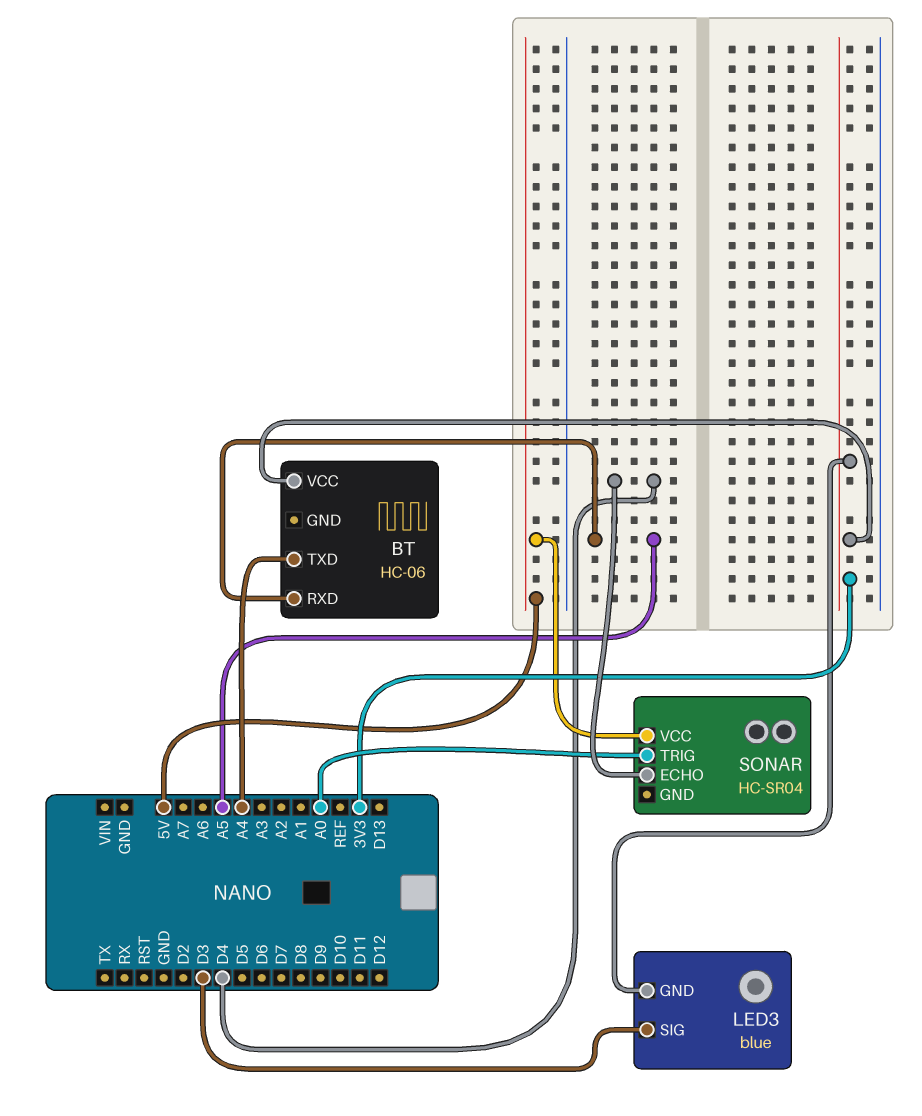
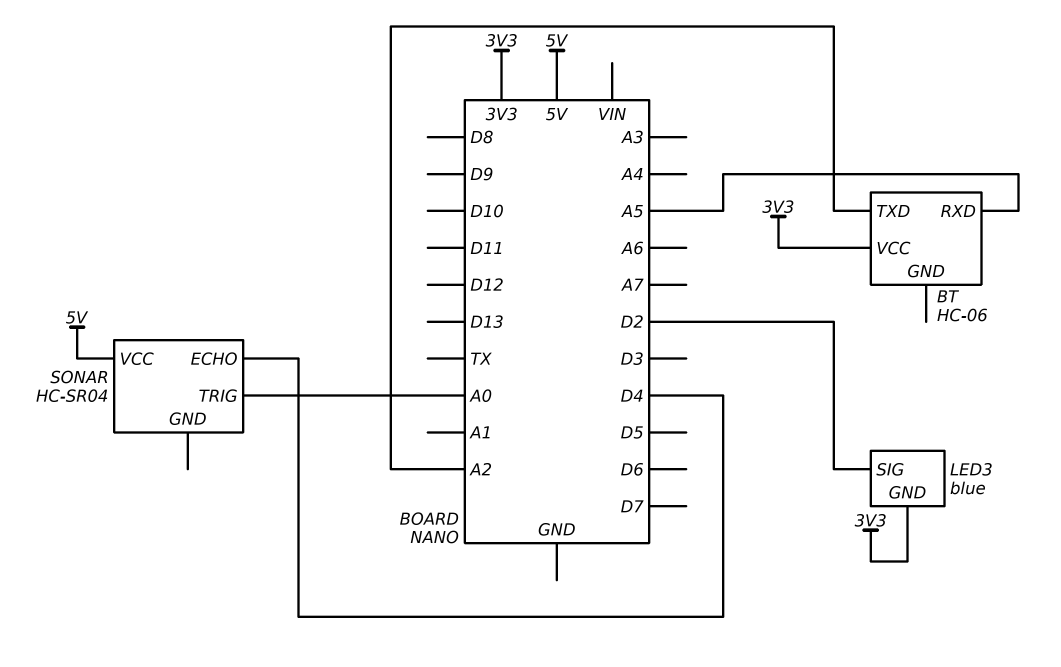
BT pin TXD: A4 -> A2
LED3 pin SIG: D3 -> D2

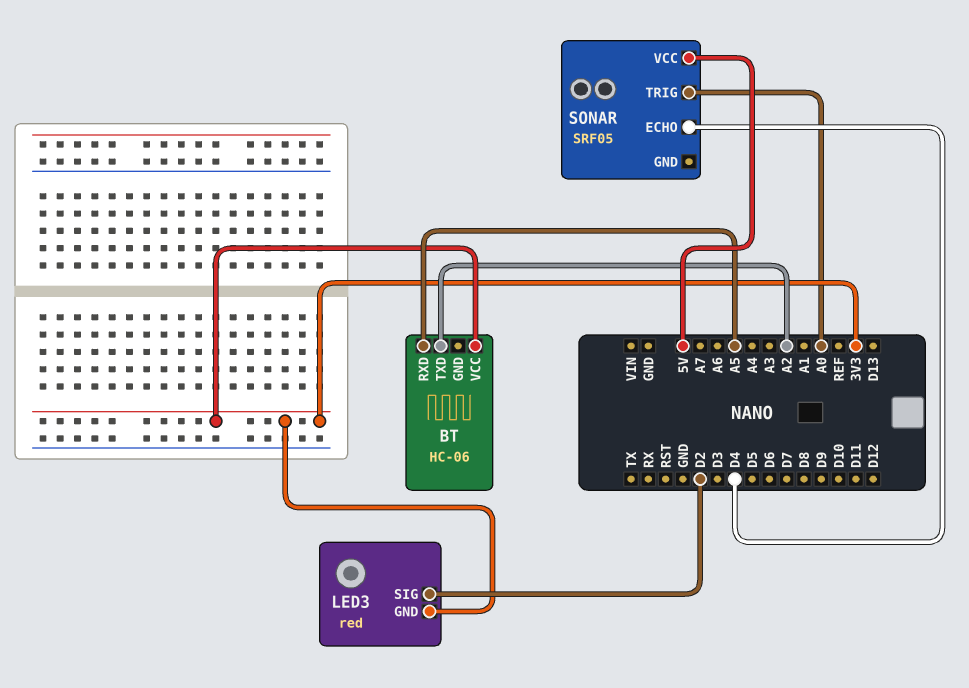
LED3: blue -> red
SONAR: HC-SR04 -> SRF05

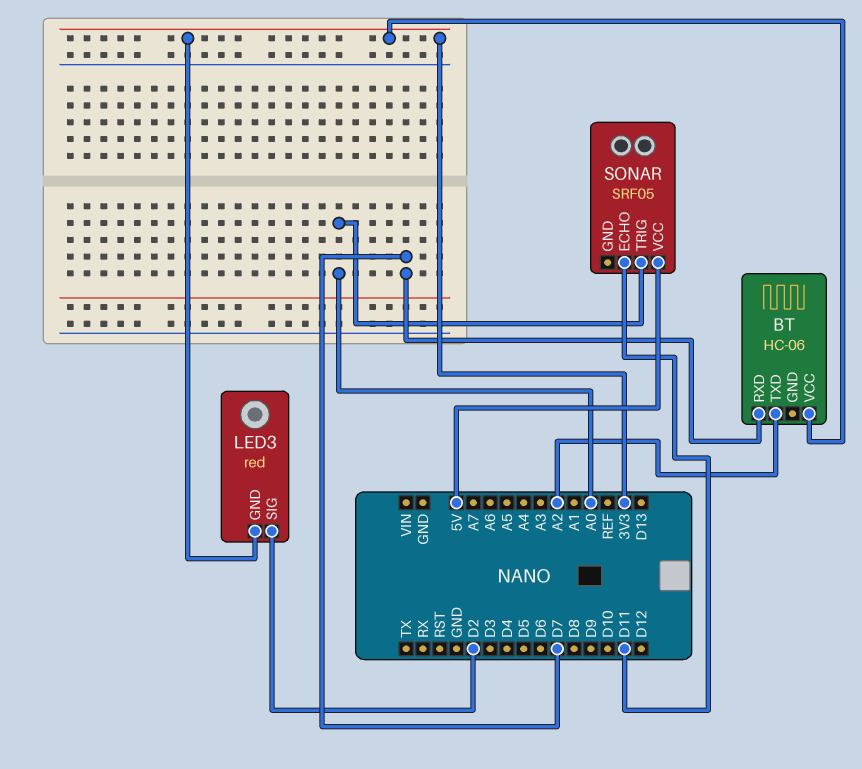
BT pin RXD: A5 -> D7
SONAR pin ECHO: D4 -> D11

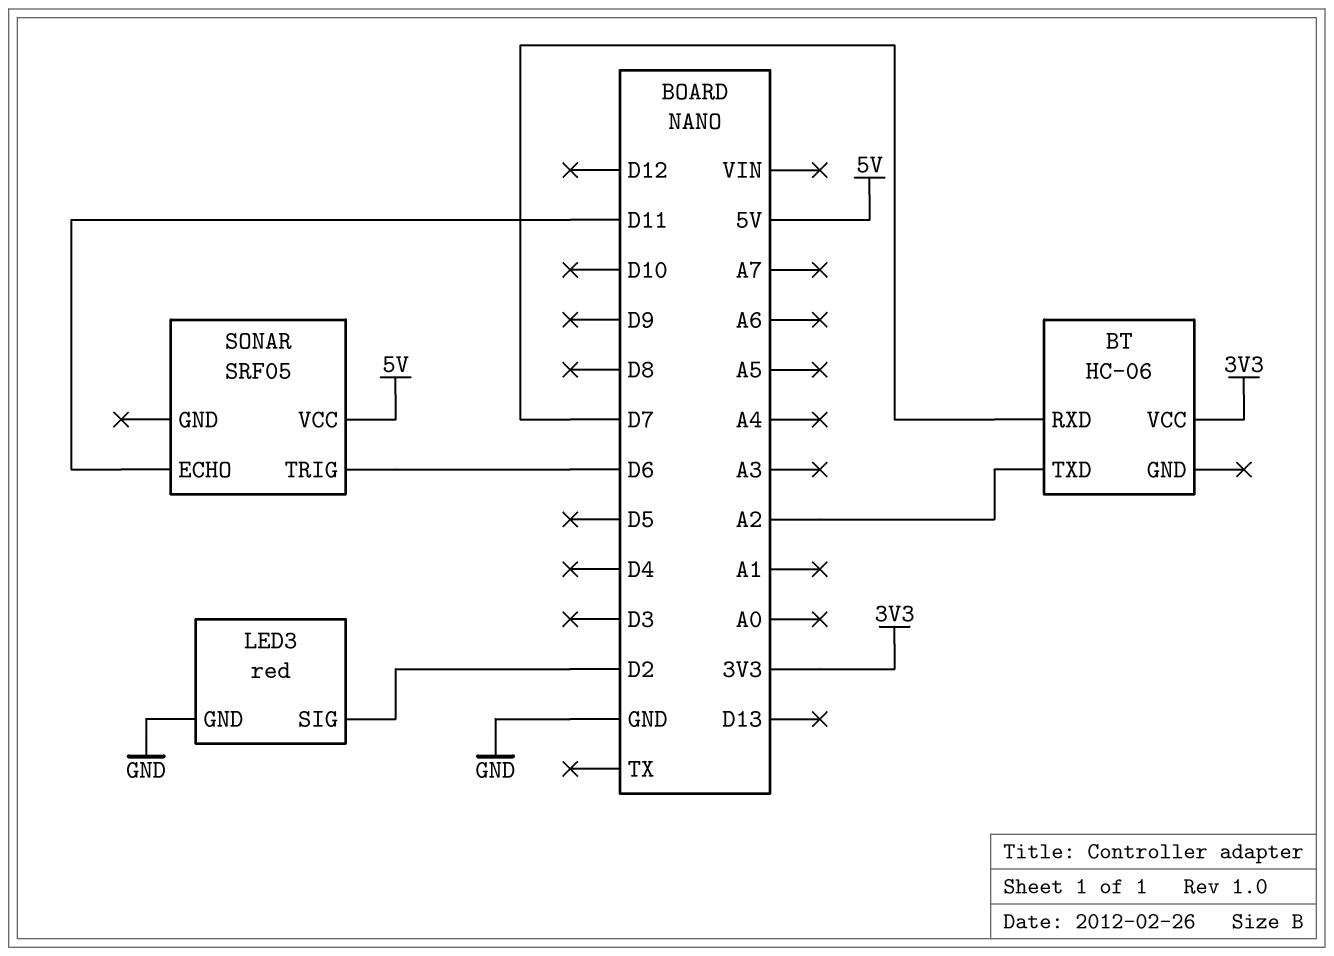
LED3 pin GND: 3V3 -> GND
SONAR pin TRIG: A0 -> D6

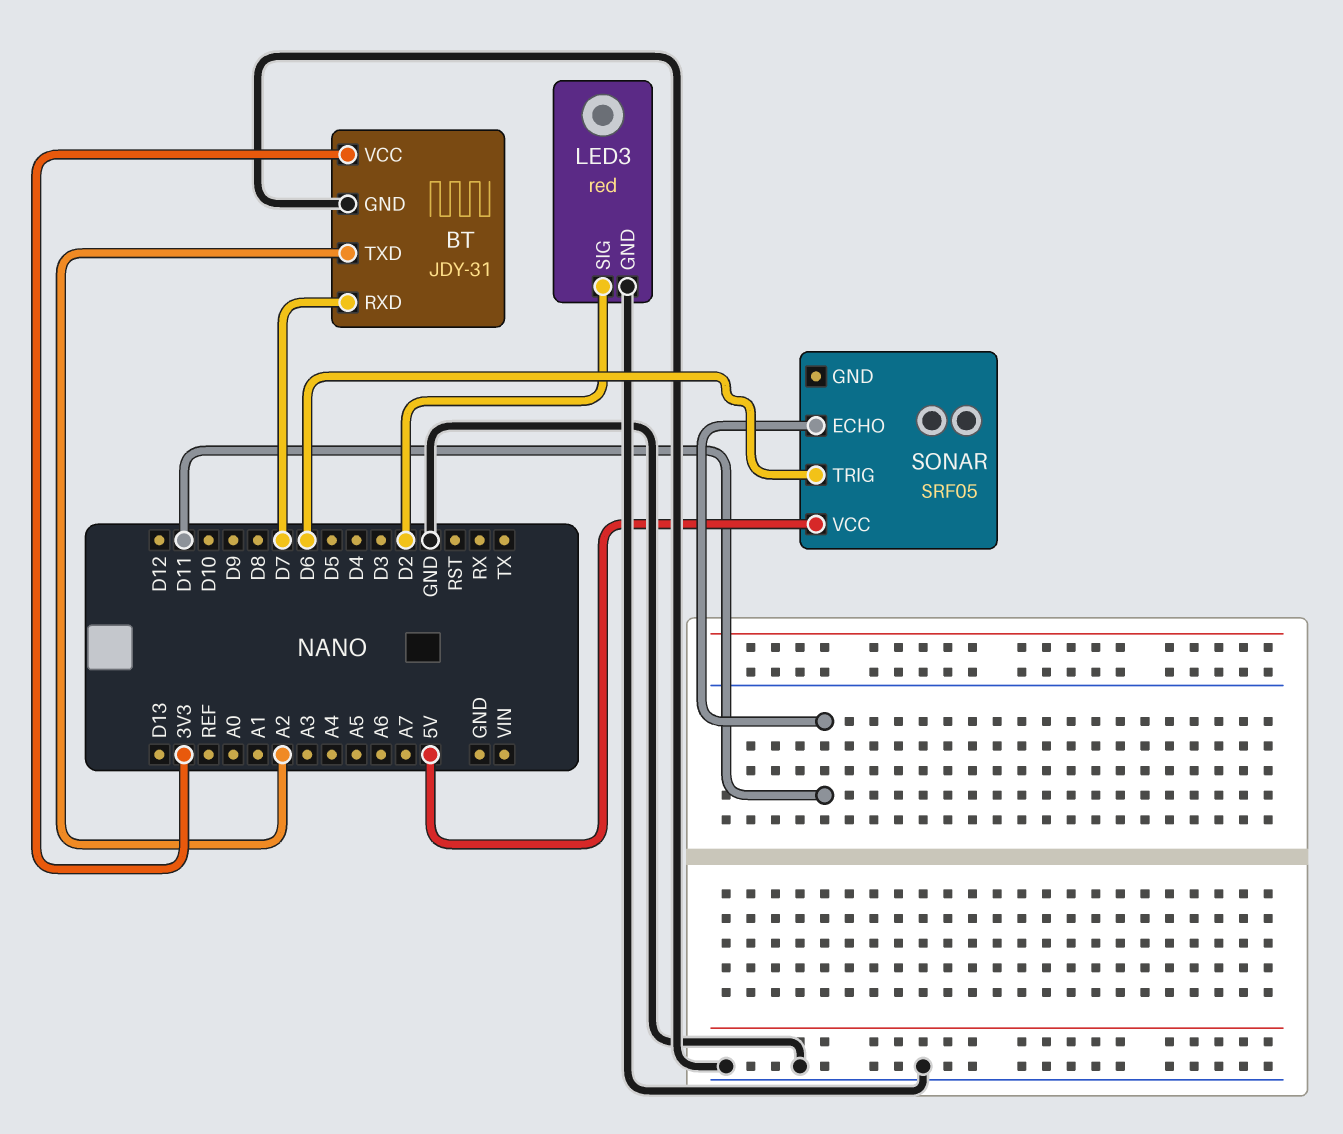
BT: HC-06 -> JDY-31
BT pin GND: none -> GND

